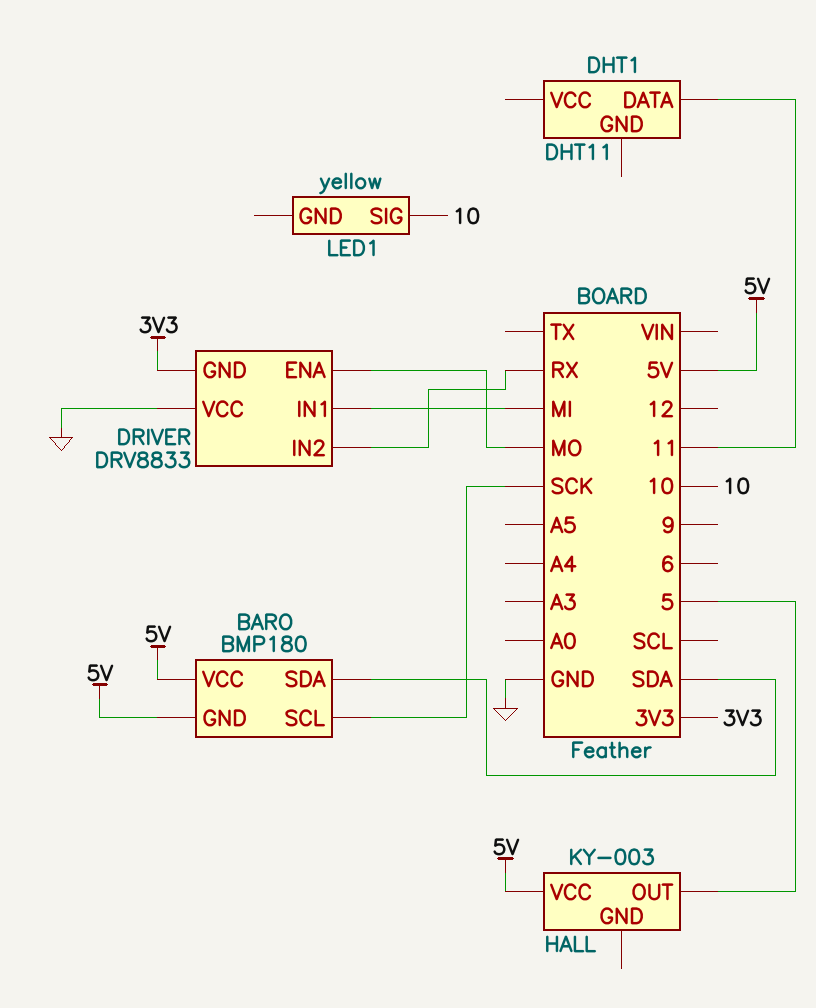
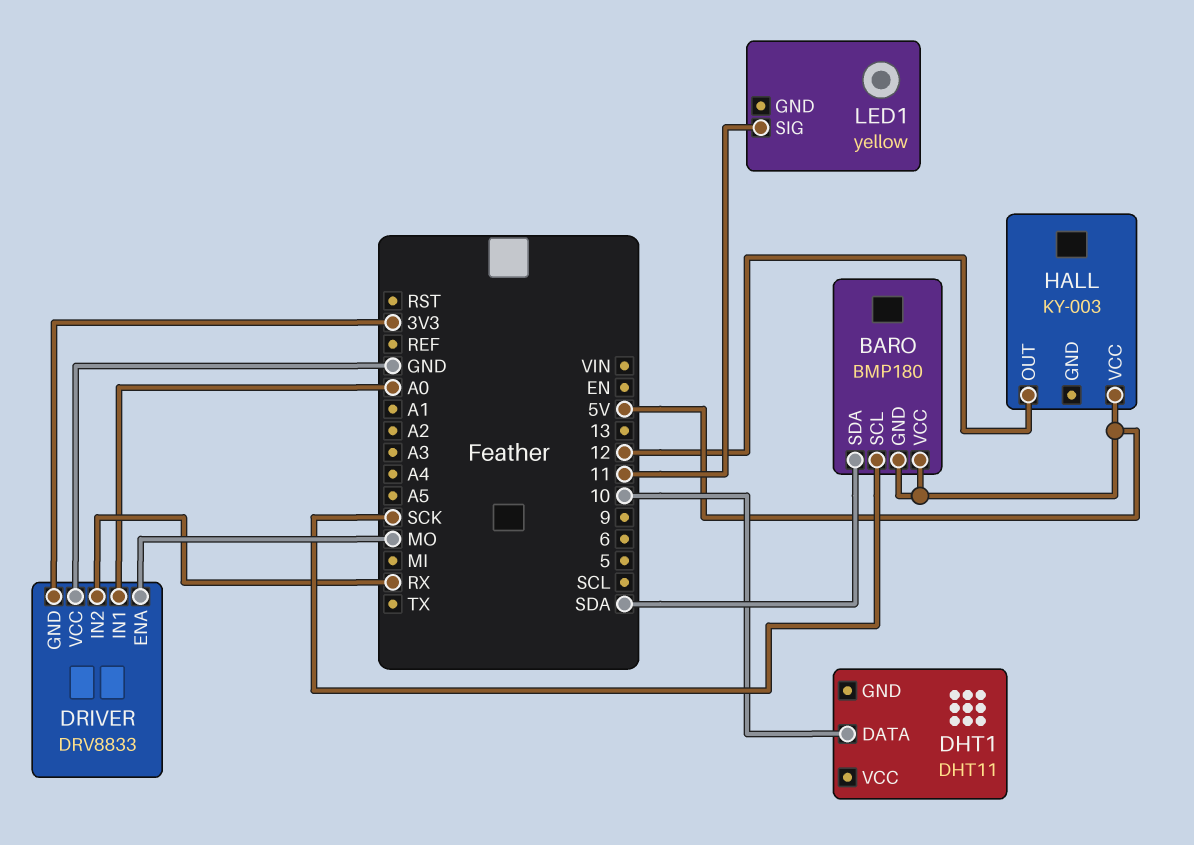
DHT1 pin DATA: 11 -> 10
DRIVER pin IN1: MI -> A0
HALL pin OUT: 5 -> 12
LED1 pin SIG: 10 -> 11

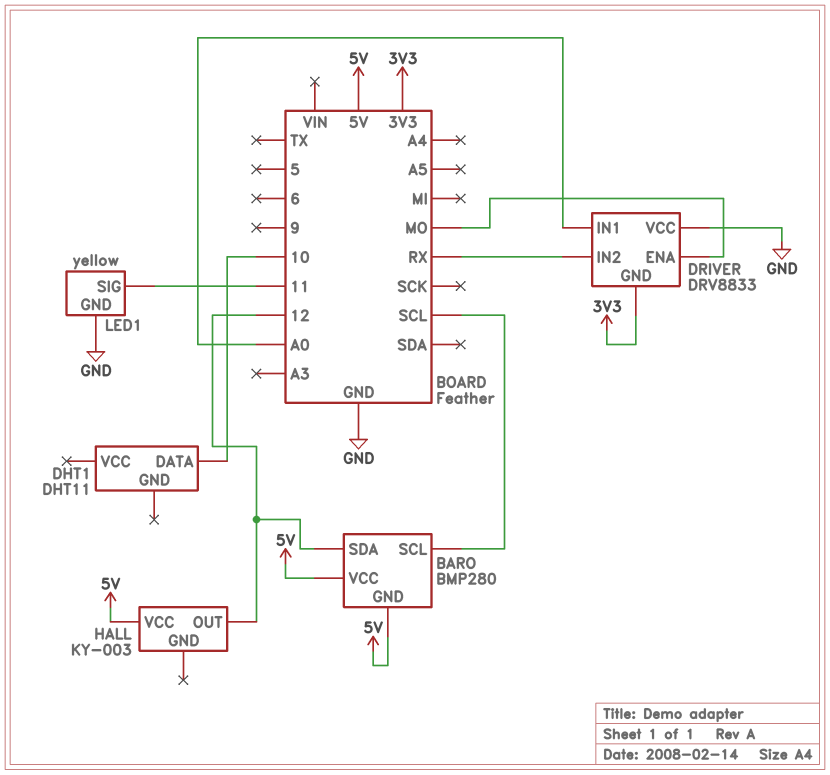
BARO: BMP180 -> BMP280
BARO pin SCL: SCK -> SCL
BARO pin SDA: SDA -> 12
LED1 pin GND: none -> GND

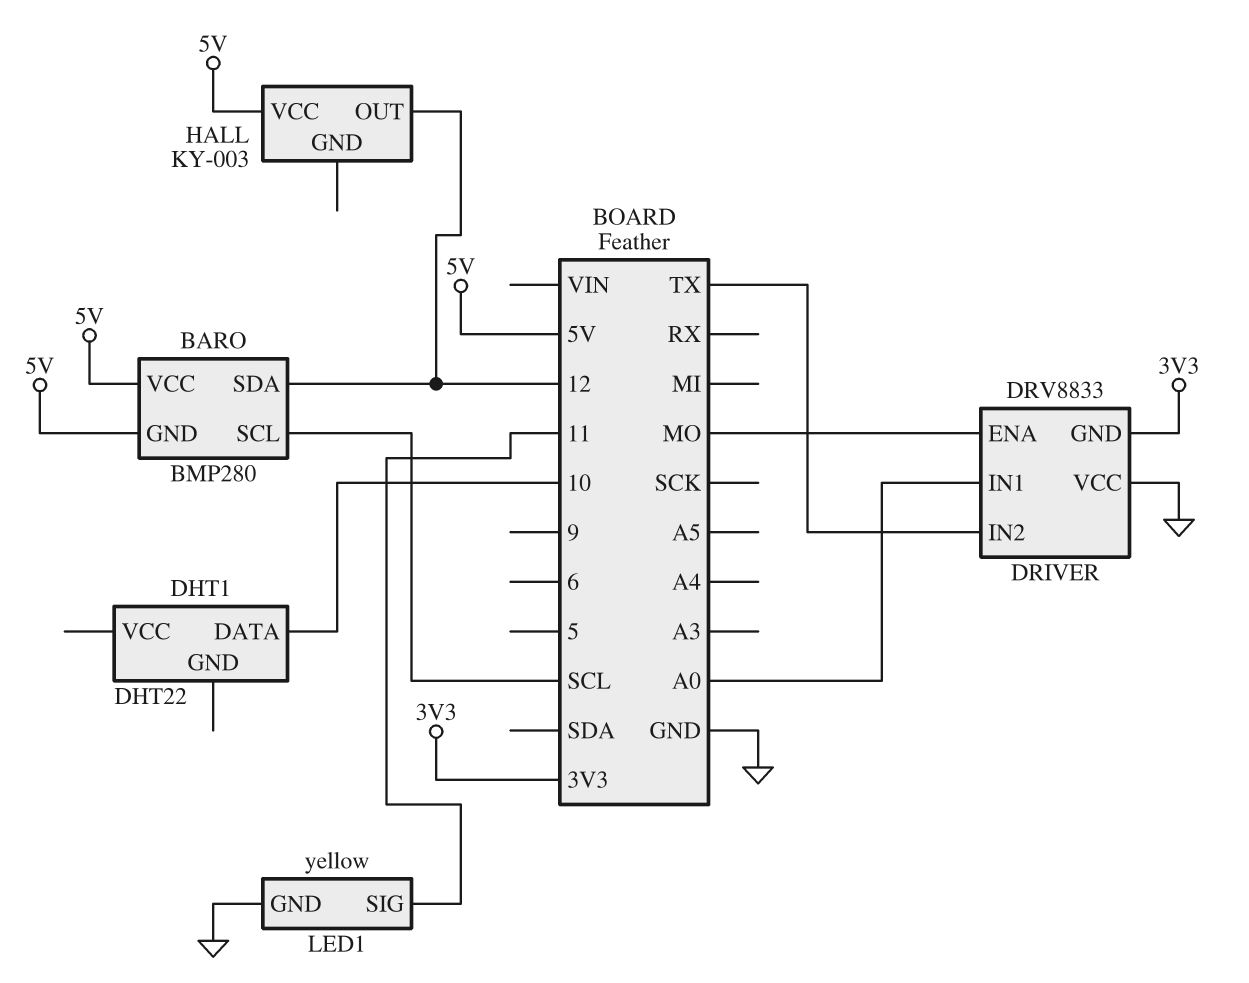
DHT1: DHT11 -> DHT22
DRIVER pin IN2: RX -> TX

